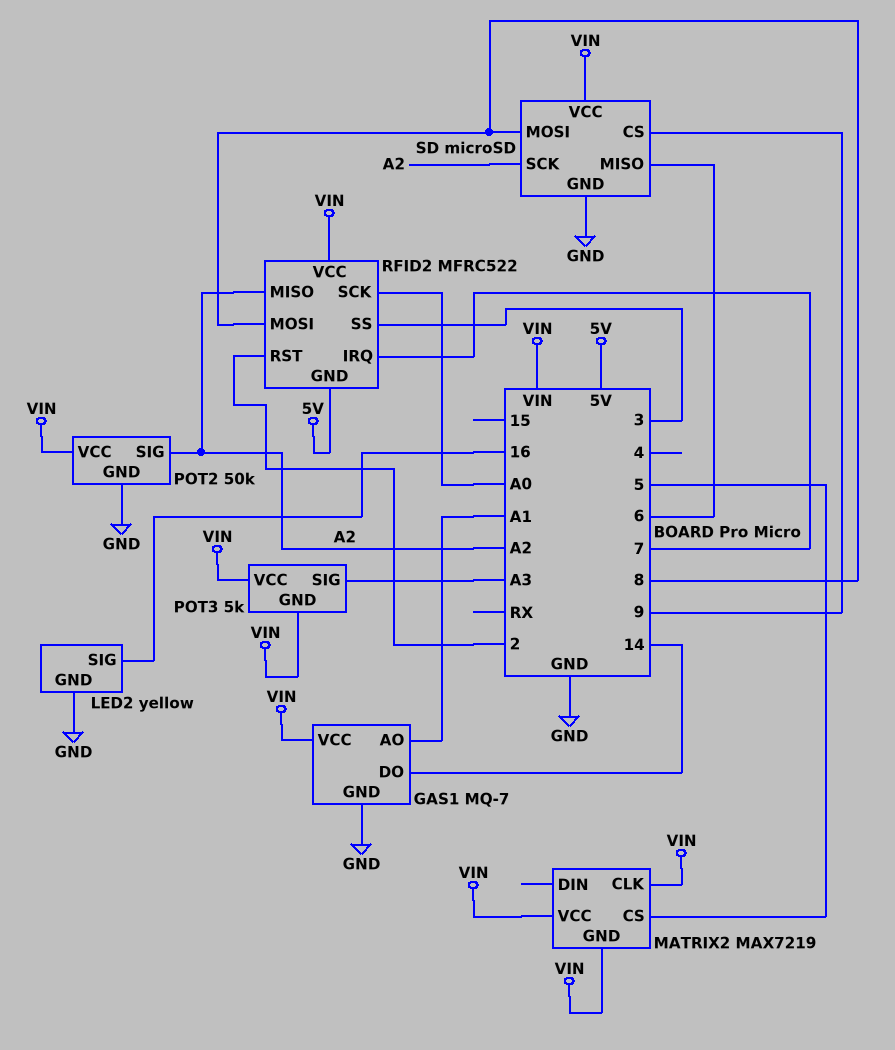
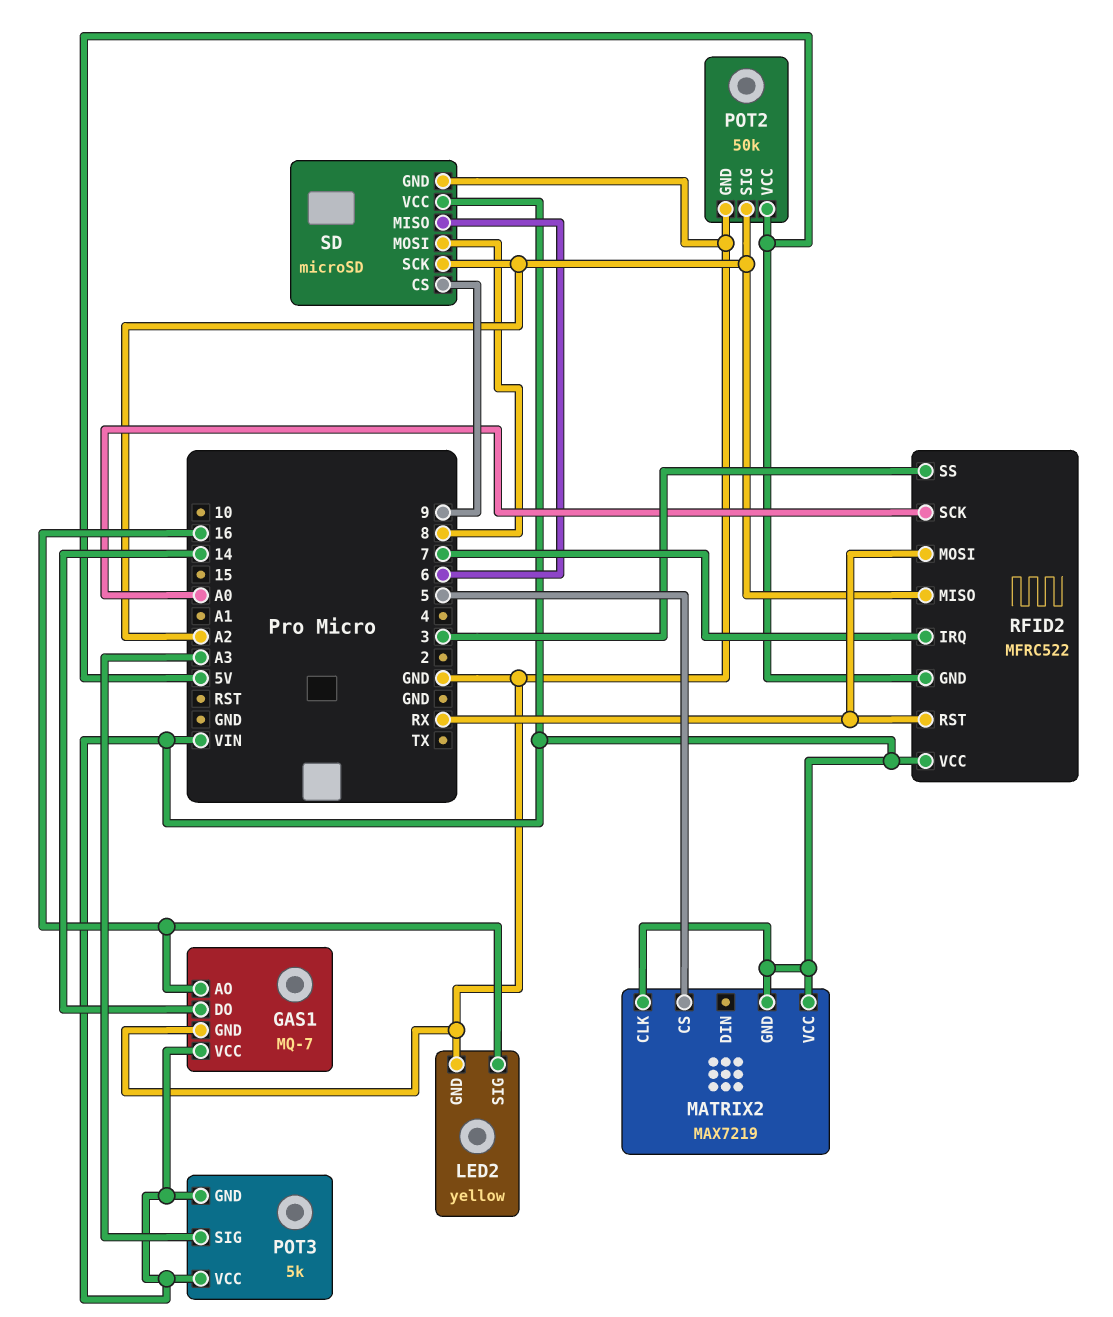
GAS1 pin AO: A1 -> 16
POT2 pin VCC: VIN -> 5V
RFID2 pin MOSI: 8 -> RX
RFID2 pin RST: 2 -> RX

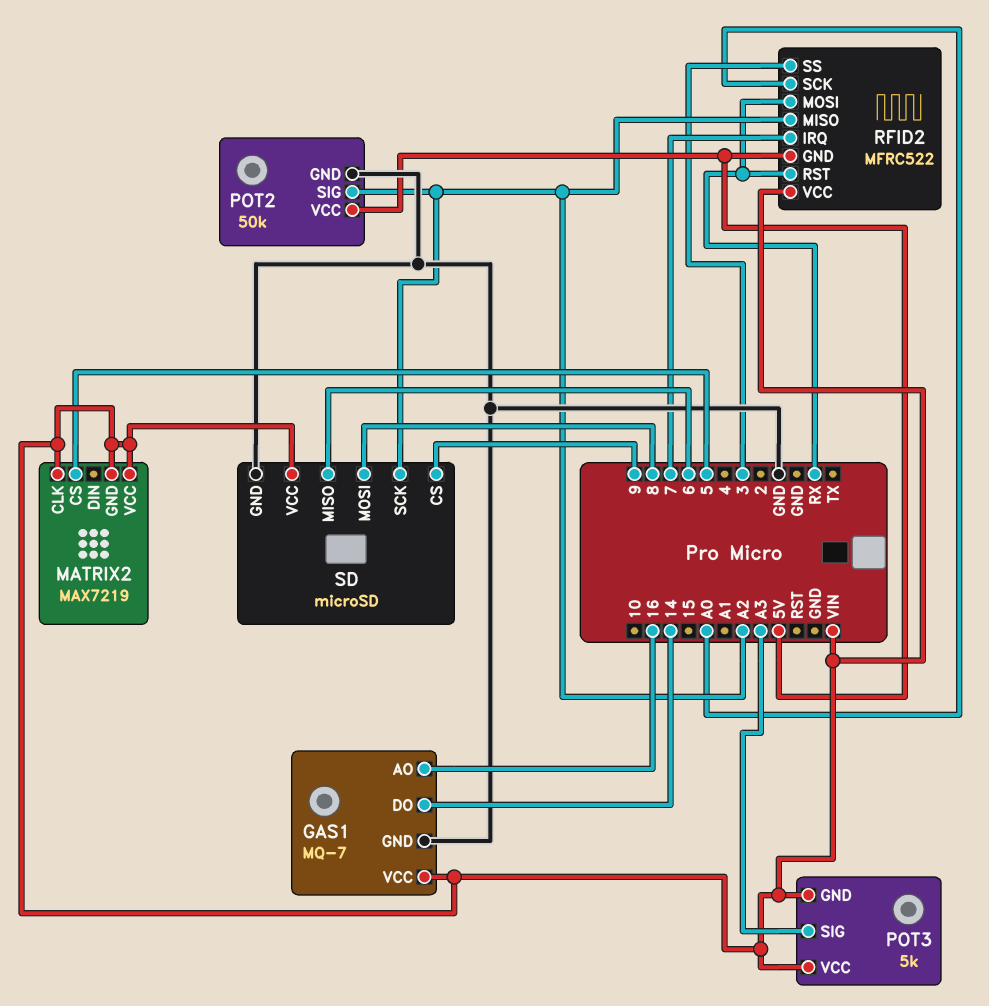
LED2: yellow -> none
LED2 pin GND: GND -> none
LED2 pin SIG: 16 -> none

